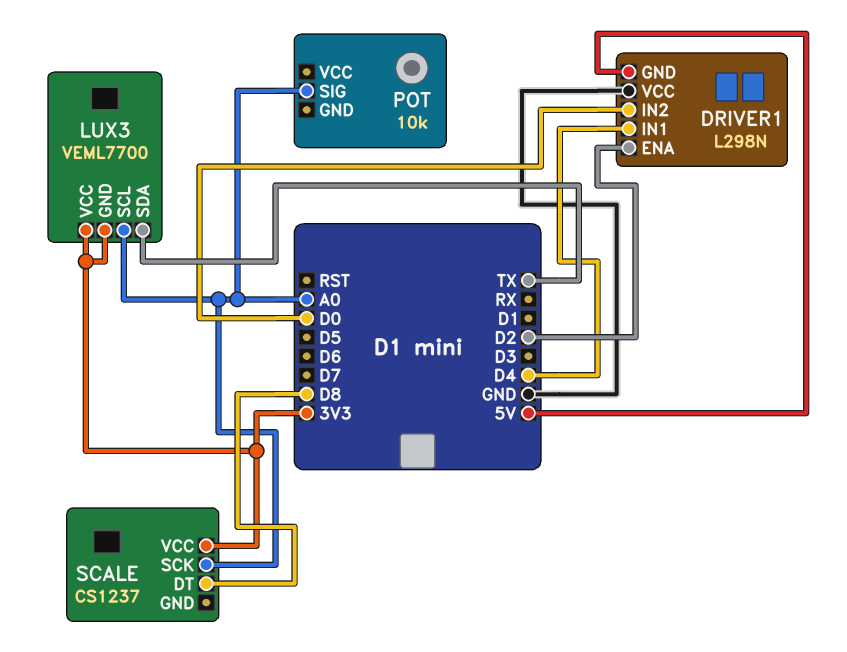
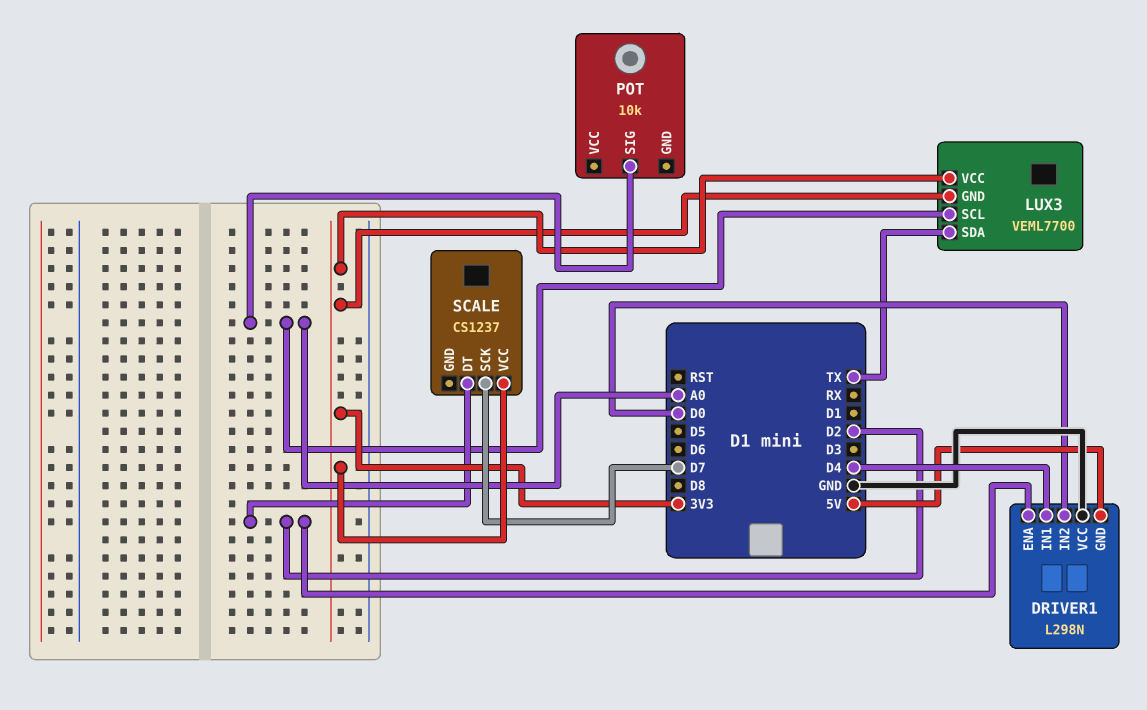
SCALE pin DT: D8 -> D2
SCALE pin SCK: A0 -> D7

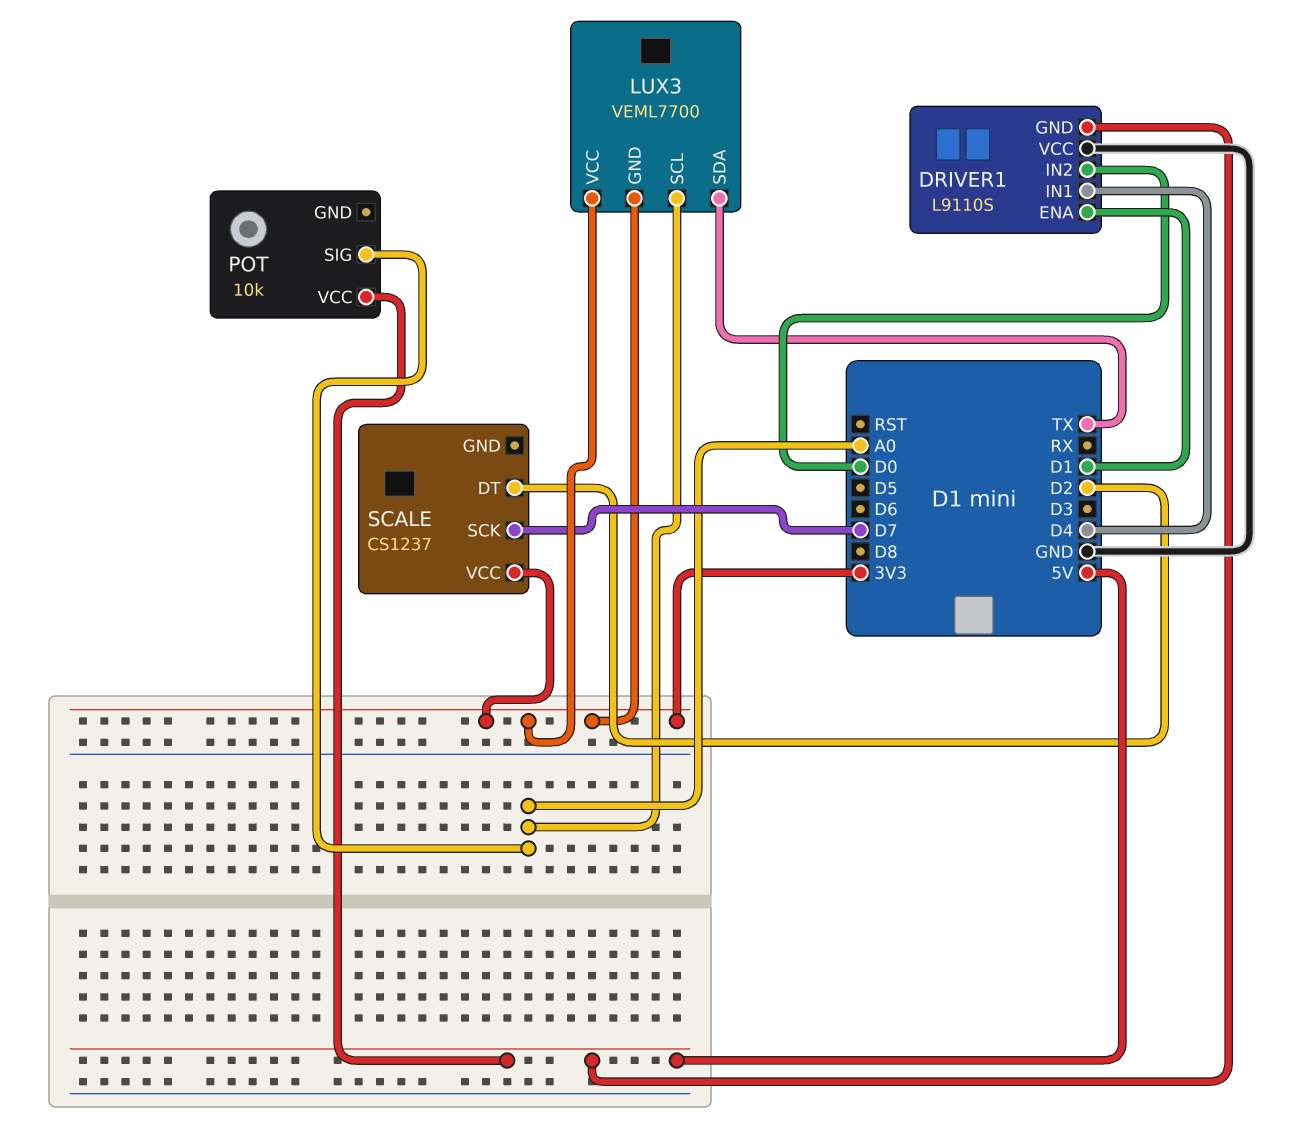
DRIVER1: L298N -> L9110S
DRIVER1 pin ENA: D2 -> D1
POT pin VCC: none -> 5V

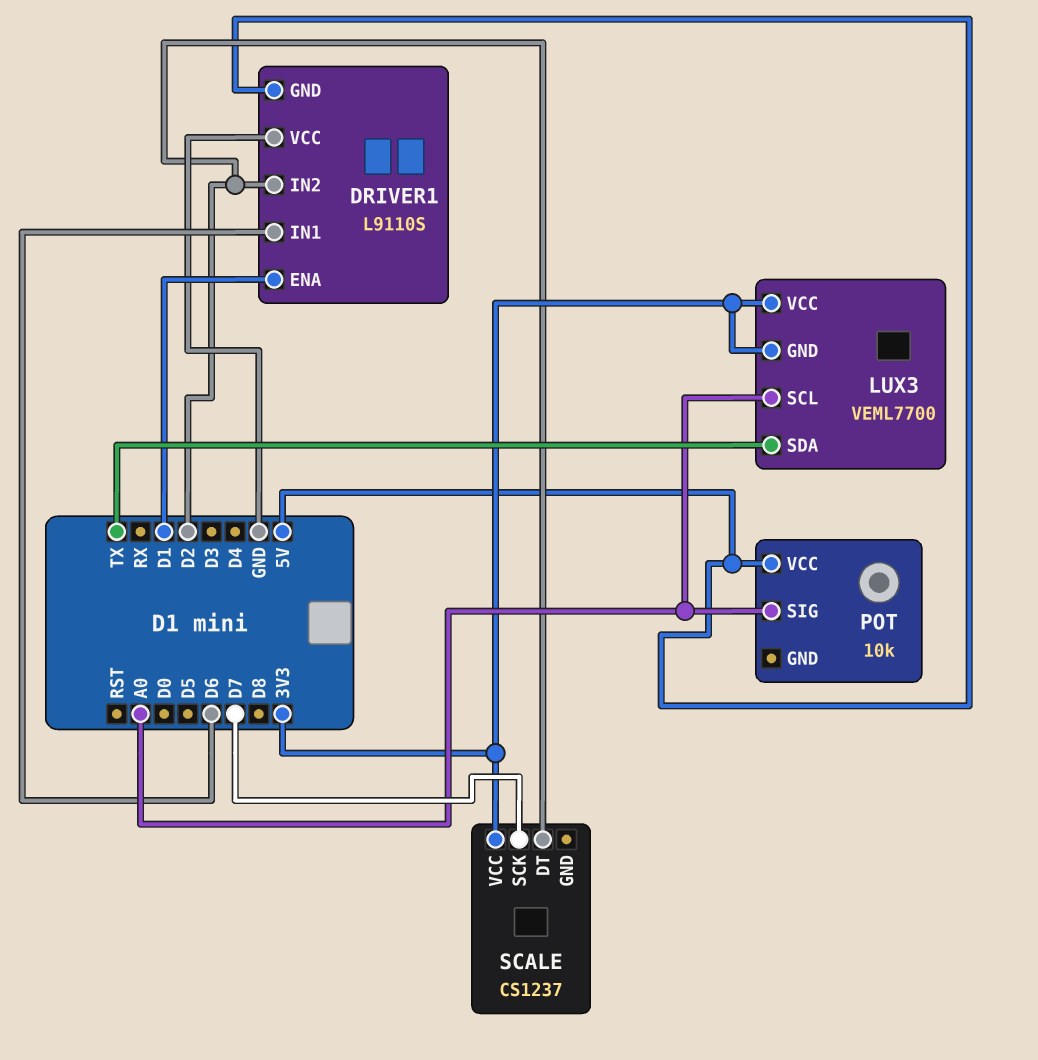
DRIVER1 pin IN1: D4 -> D6
DRIVER1 pin IN2: D0 -> D2

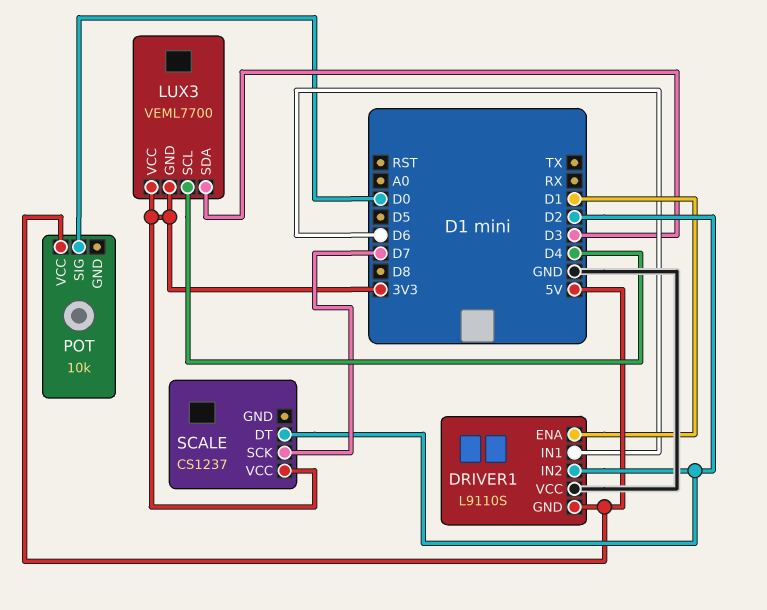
LUX3 pin SCL: A0 -> D4
LUX3 pin SDA: TX -> D3
POT pin SIG: A0 -> D0

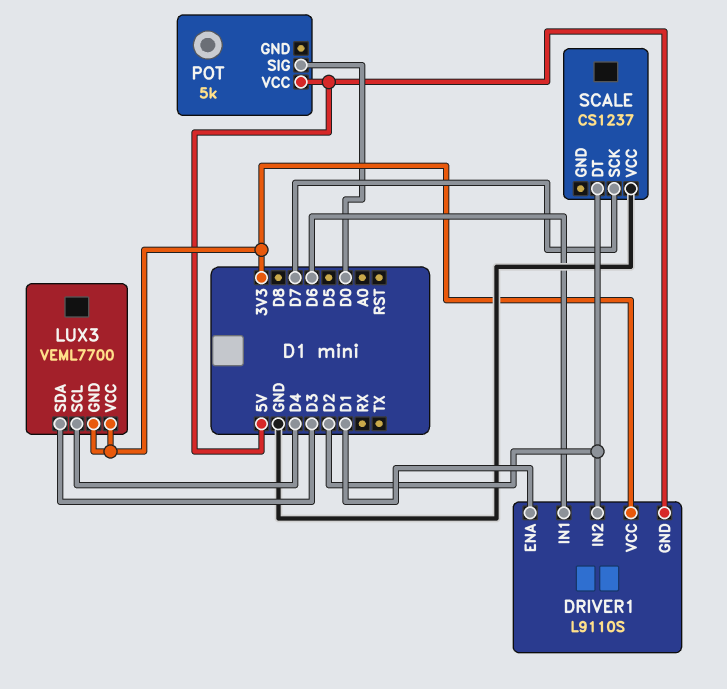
DRIVER1 pin VCC: GND -> 3V3
POT: 10k -> 5k
SCALE pin VCC: 3V3 -> GND

